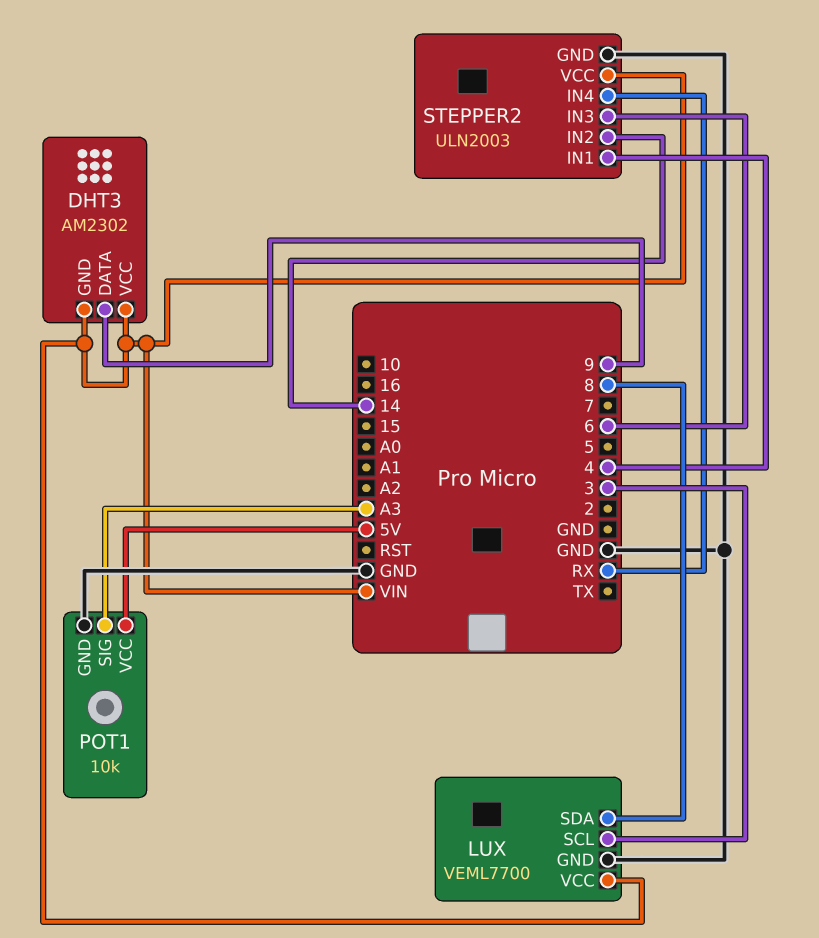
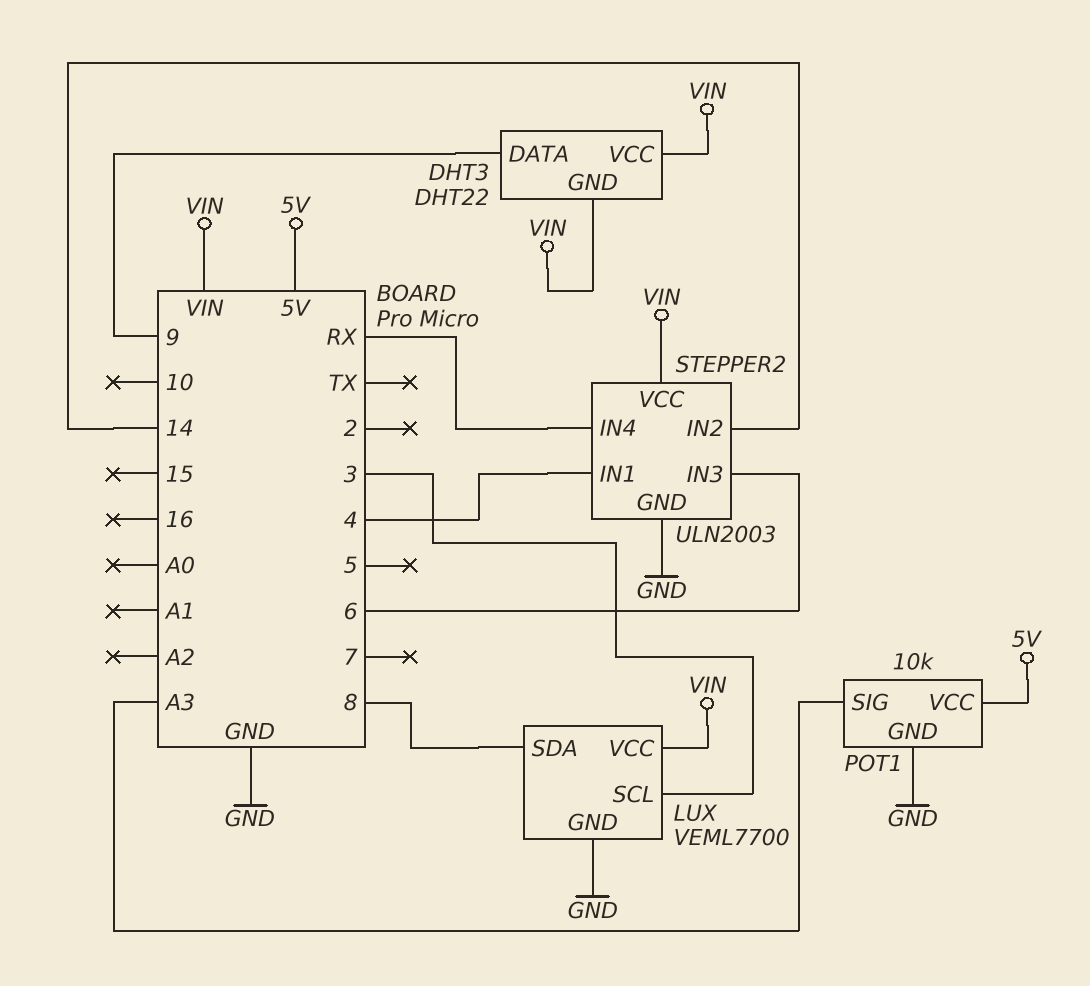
DHT3: AM2302 -> DHT22

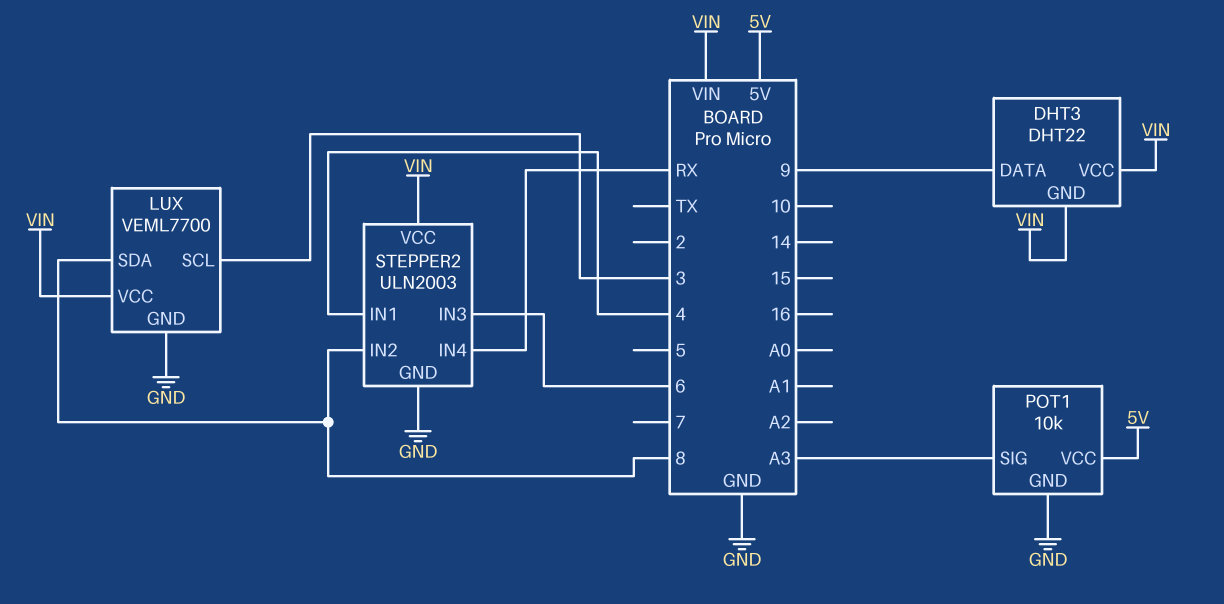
STEPPER2 pin IN2: 14 -> 8

